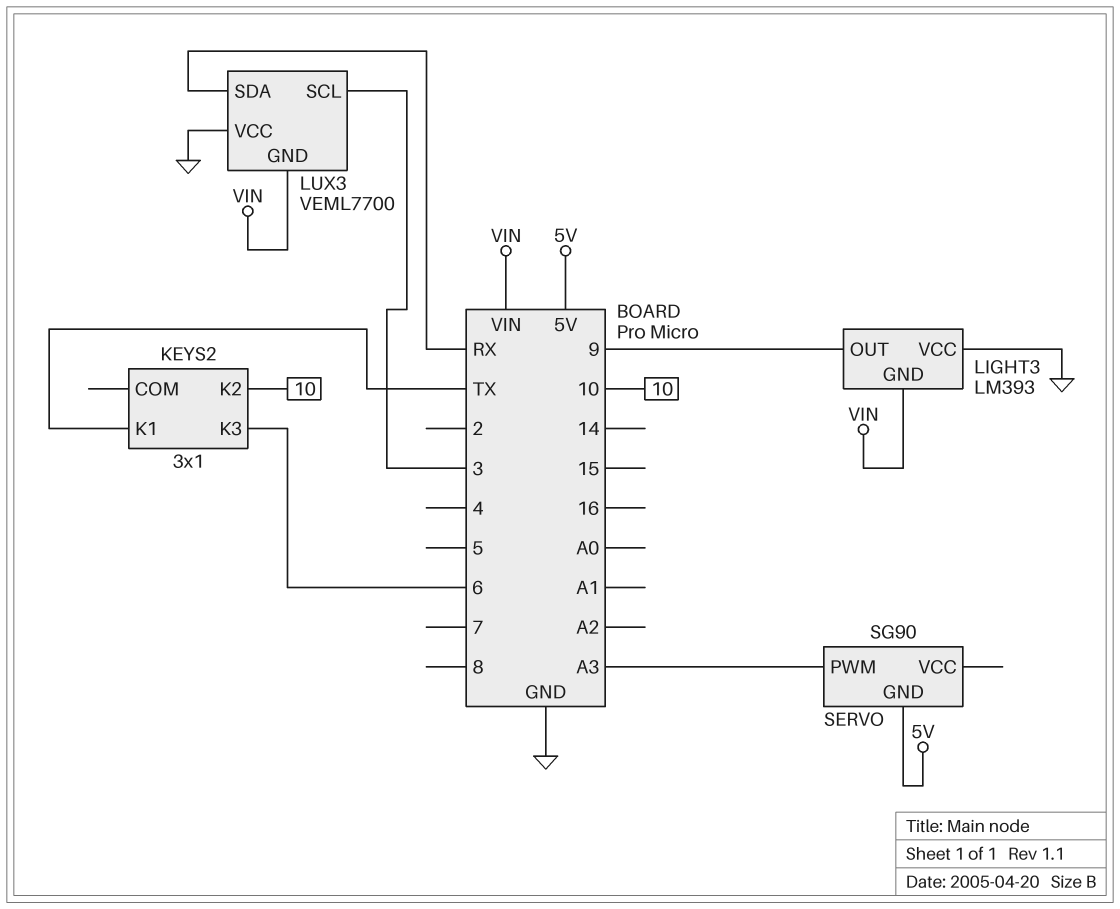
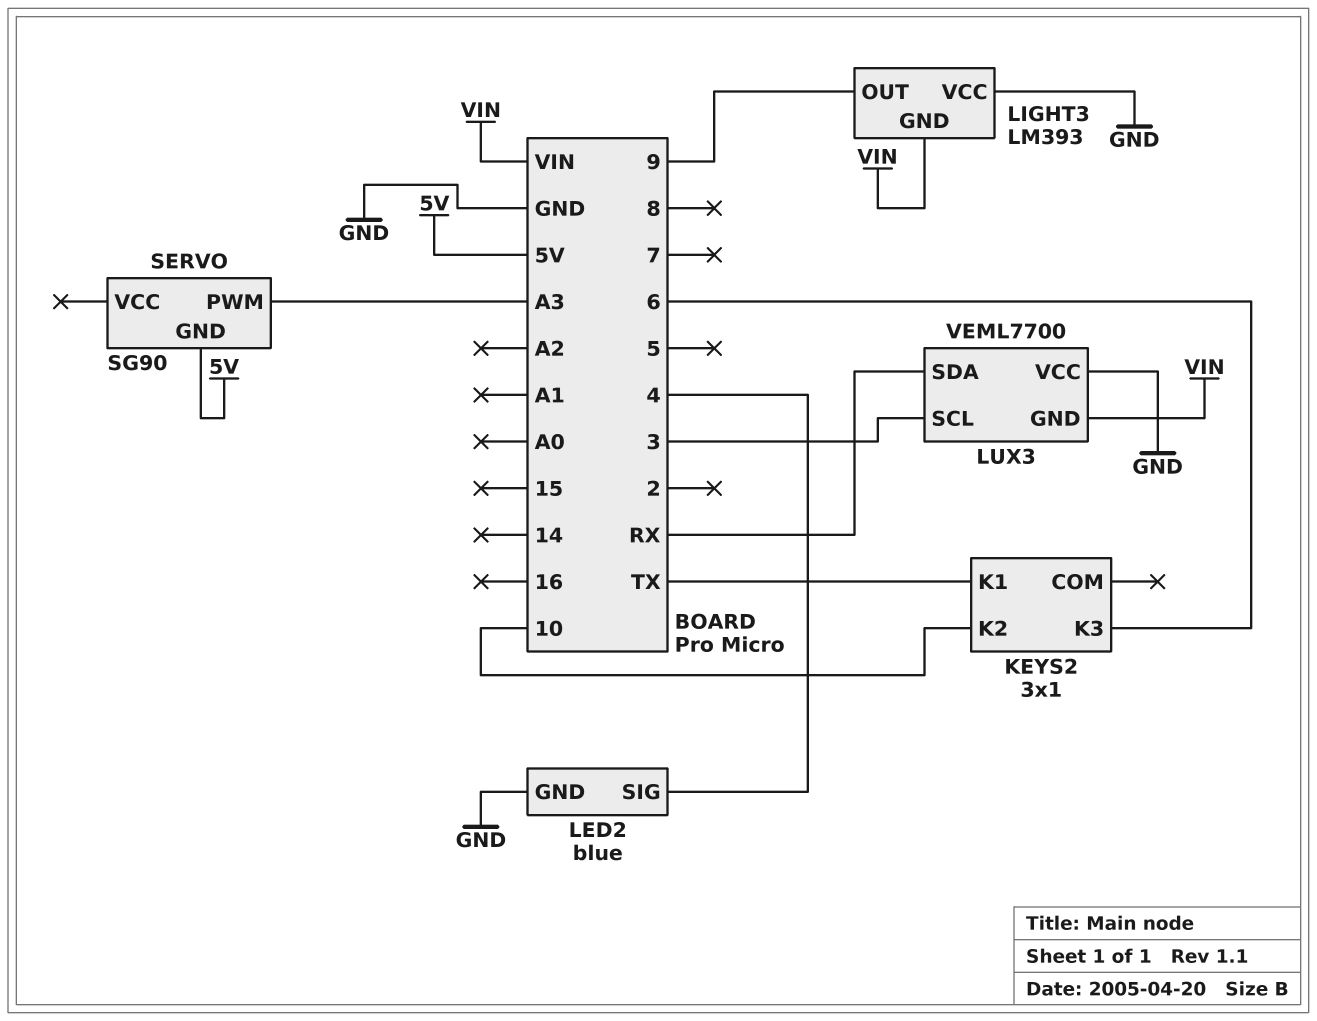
LED2: none -> blue
LED2 pin GND: none -> GND
LED2 pin SIG: none -> 4

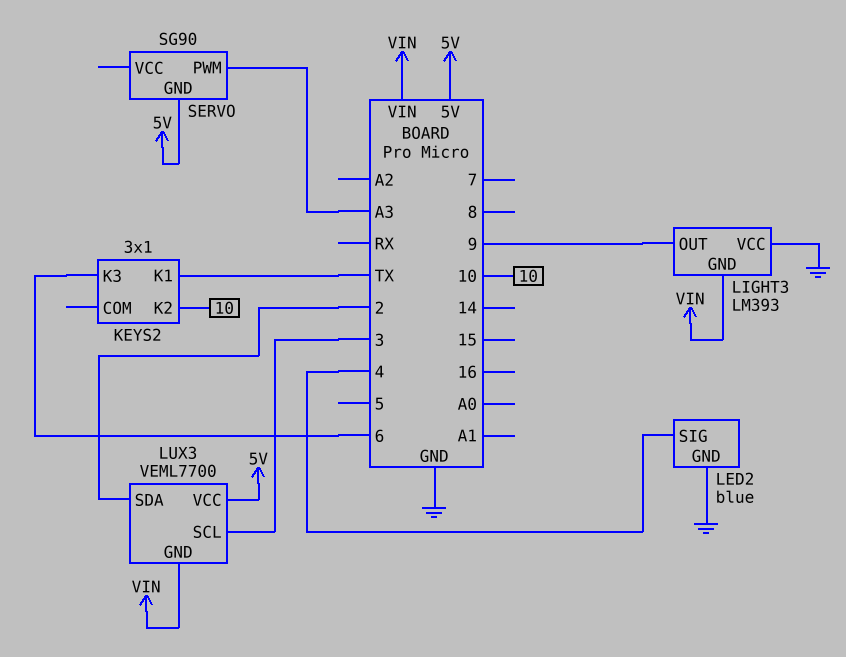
LUX3 pin SDA: RX -> 2
LUX3 pin VCC: GND -> 5V

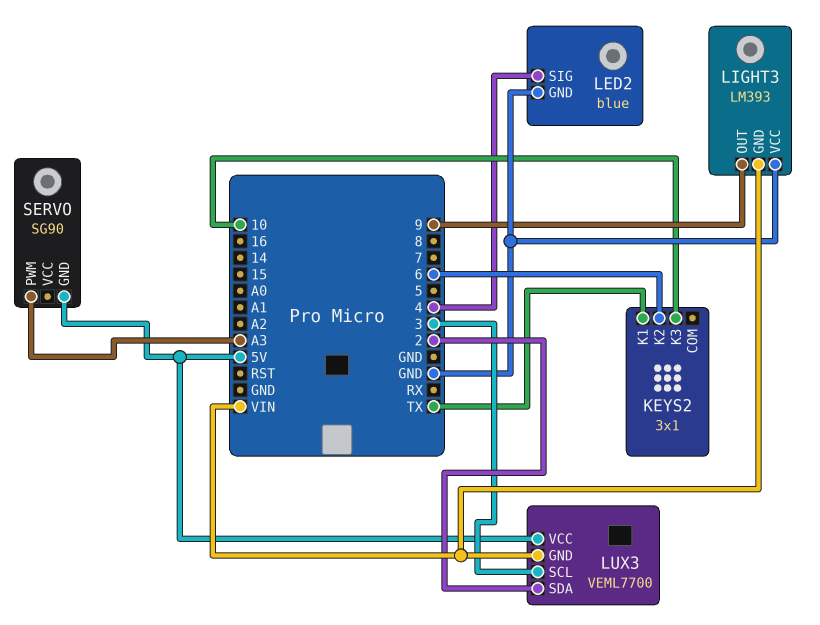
KEYS2 pin K2: 10 -> 6
KEYS2 pin K3: 6 -> 10

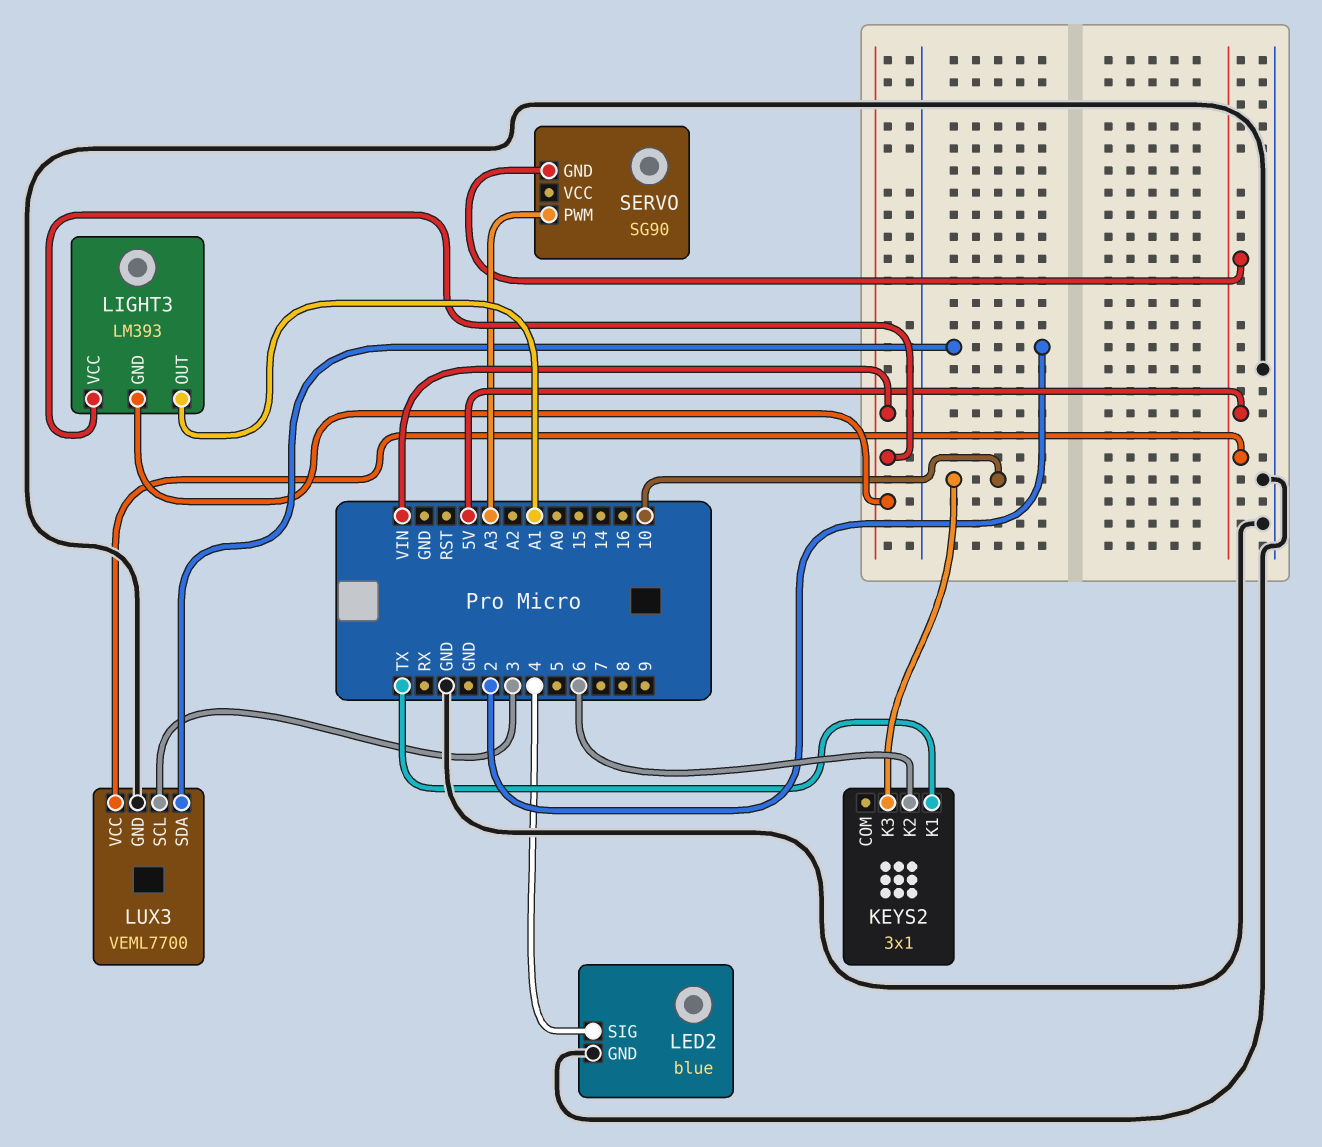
LIGHT3 pin OUT: 9 -> A1
LIGHT3 pin VCC: GND -> VIN
LUX3 pin GND: VIN -> GND

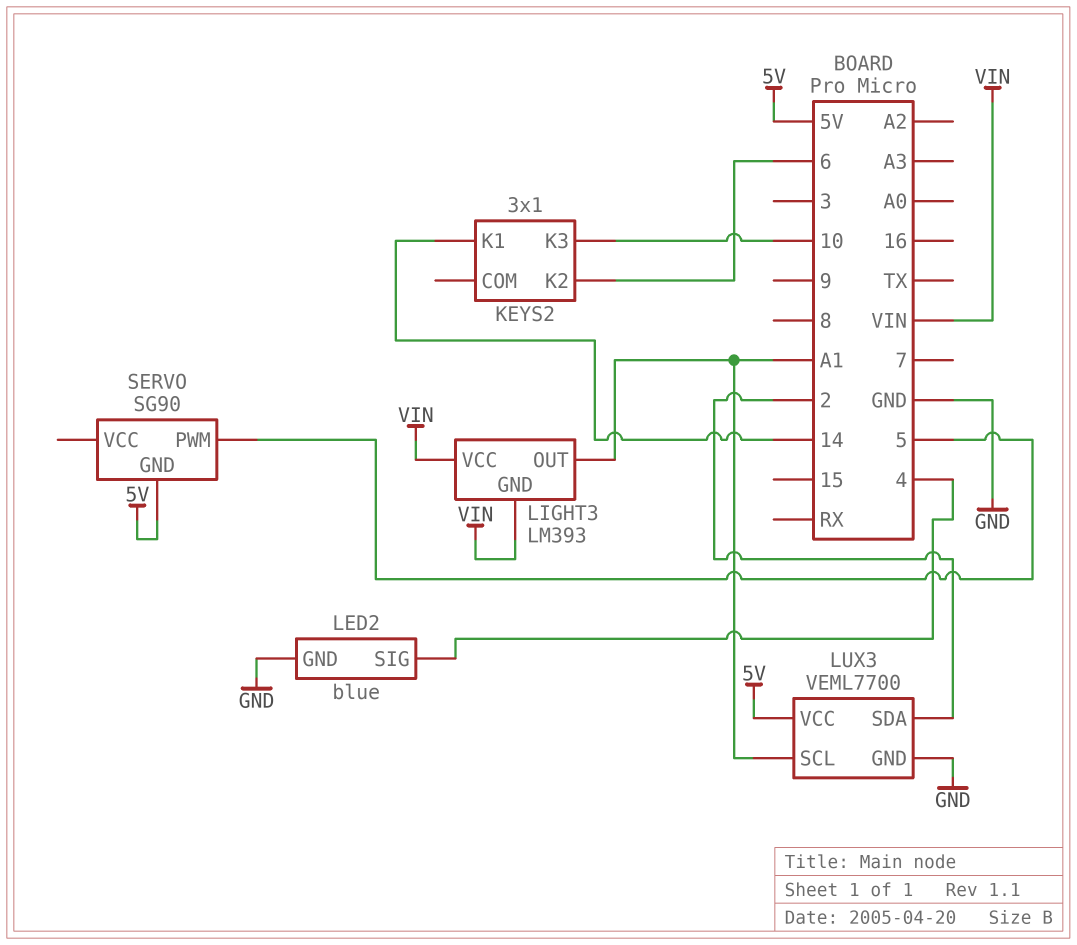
KEYS2 pin K1: TX -> 14
LUX3 pin SCL: 3 -> A1
SERVO pin PWM: A3 -> 5

